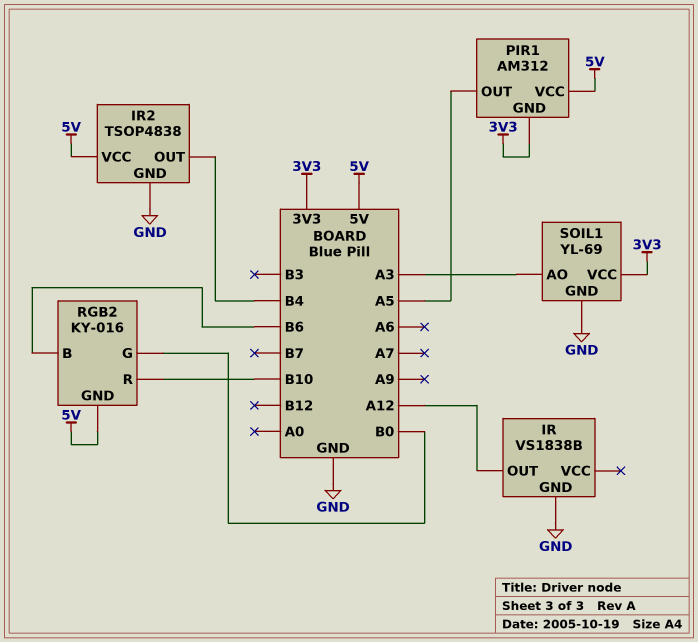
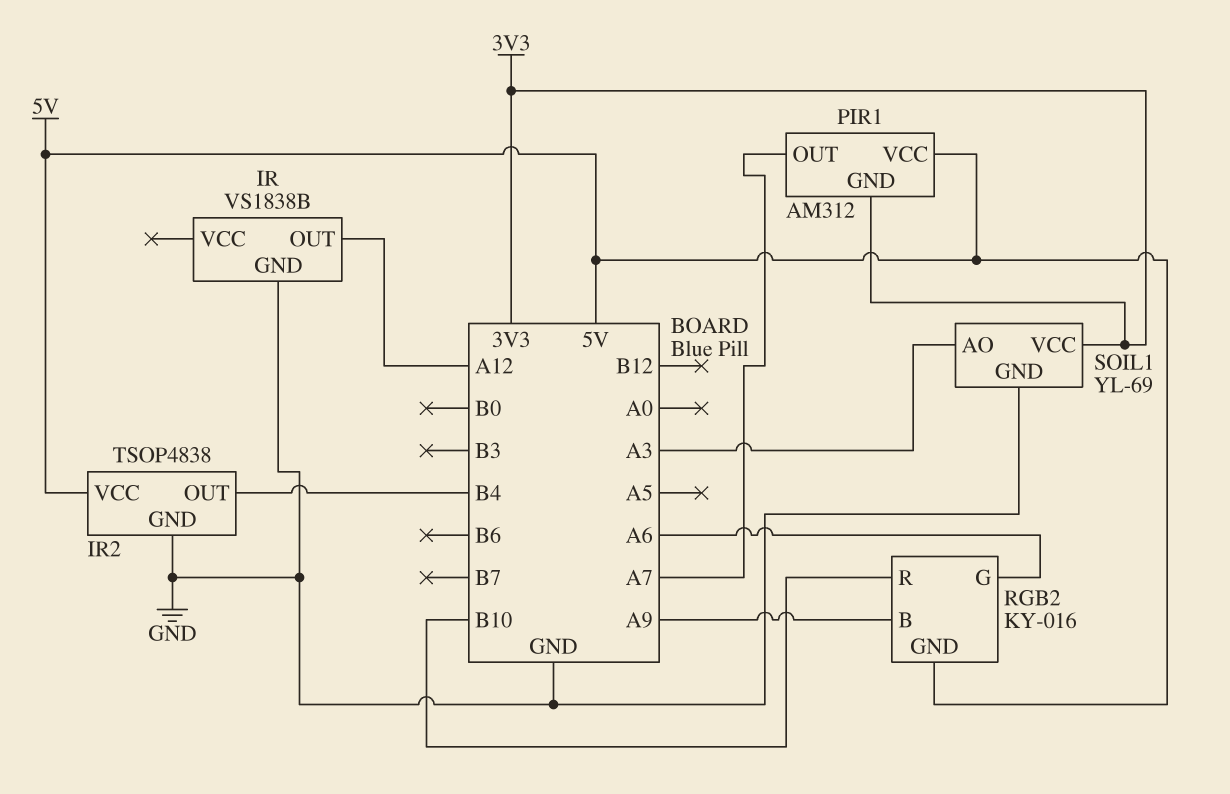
PIR1 pin OUT: A5 -> A7
RGB2 pin B: B6 -> A9
RGB2 pin G: B0 -> A6

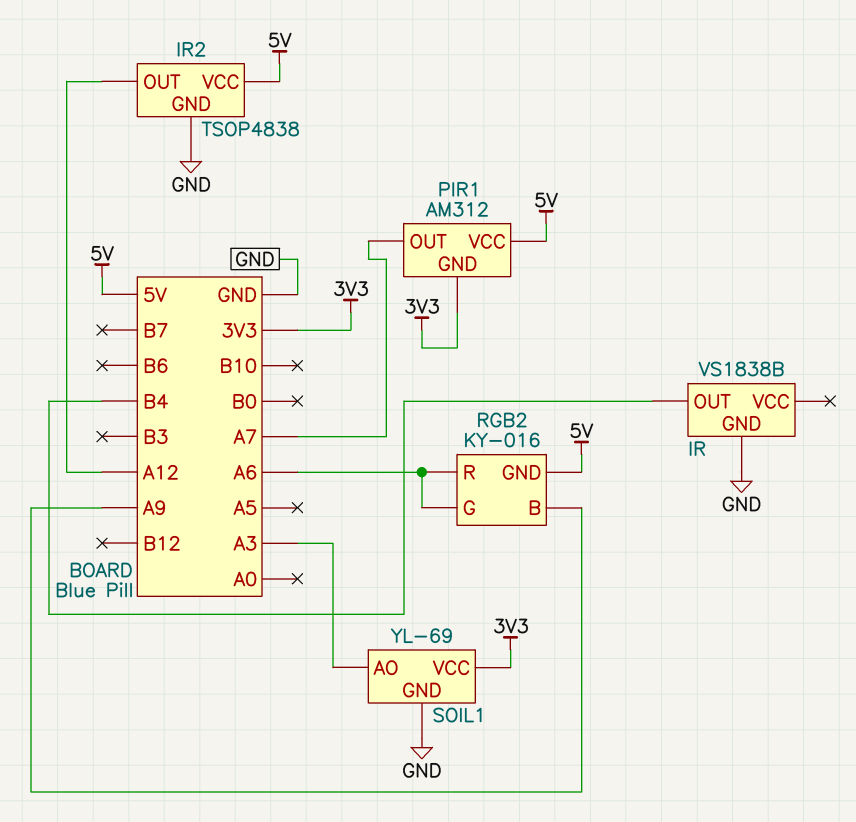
IR pin OUT: A12 -> B4
IR2 pin OUT: B4 -> A12
RGB2 pin R: B10 -> A6

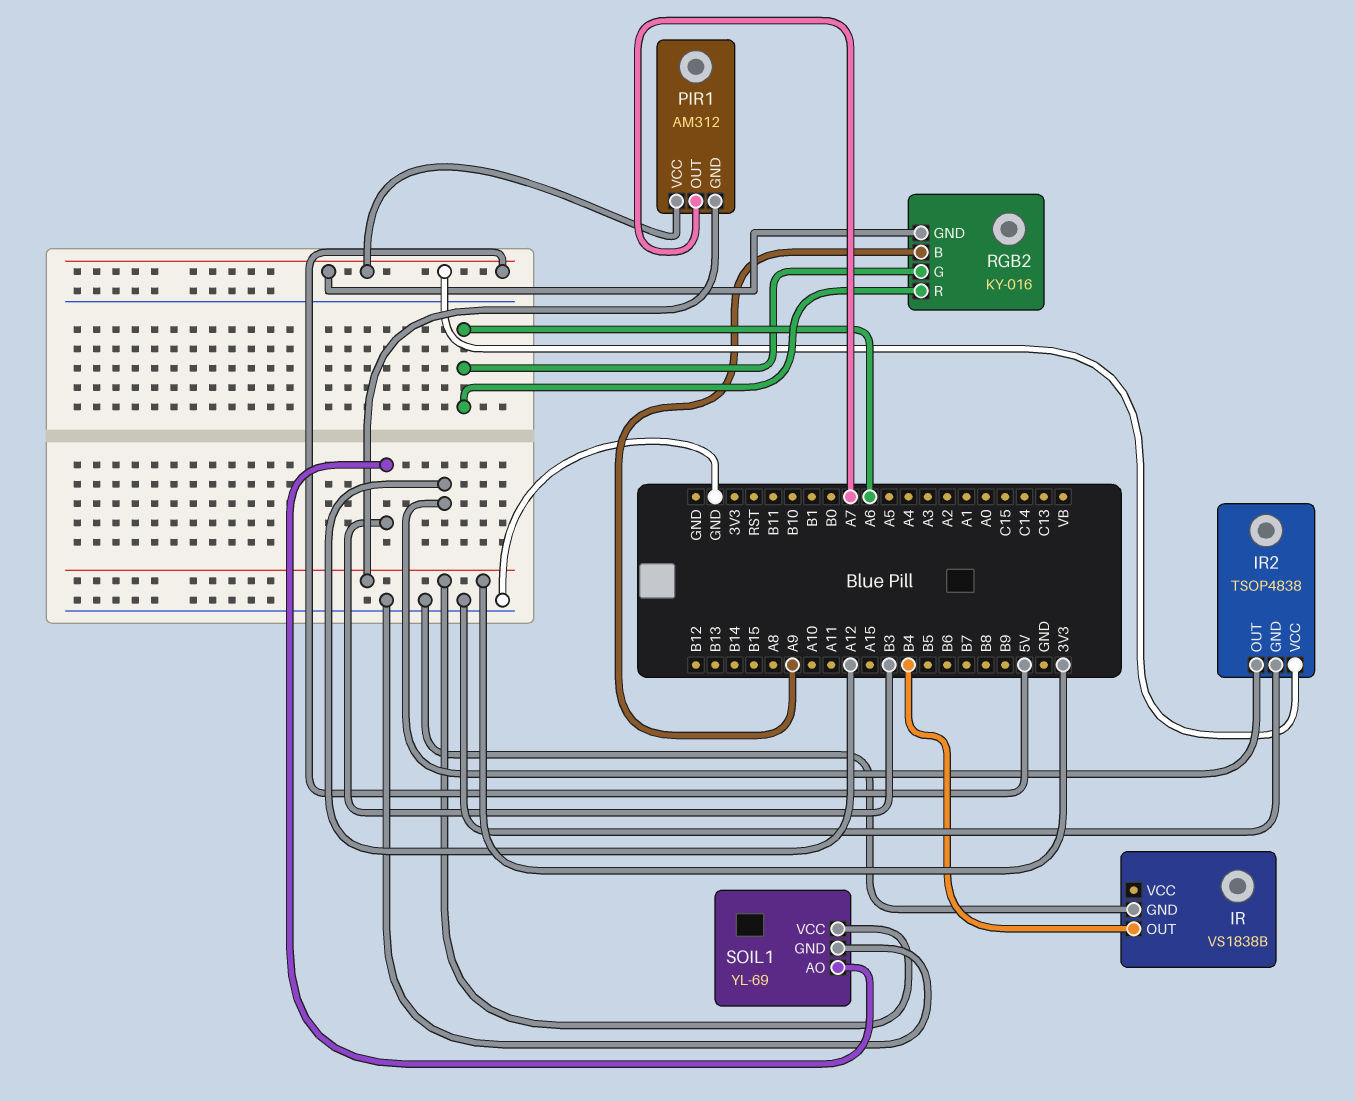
SOIL1 pin AO: A3 -> B3

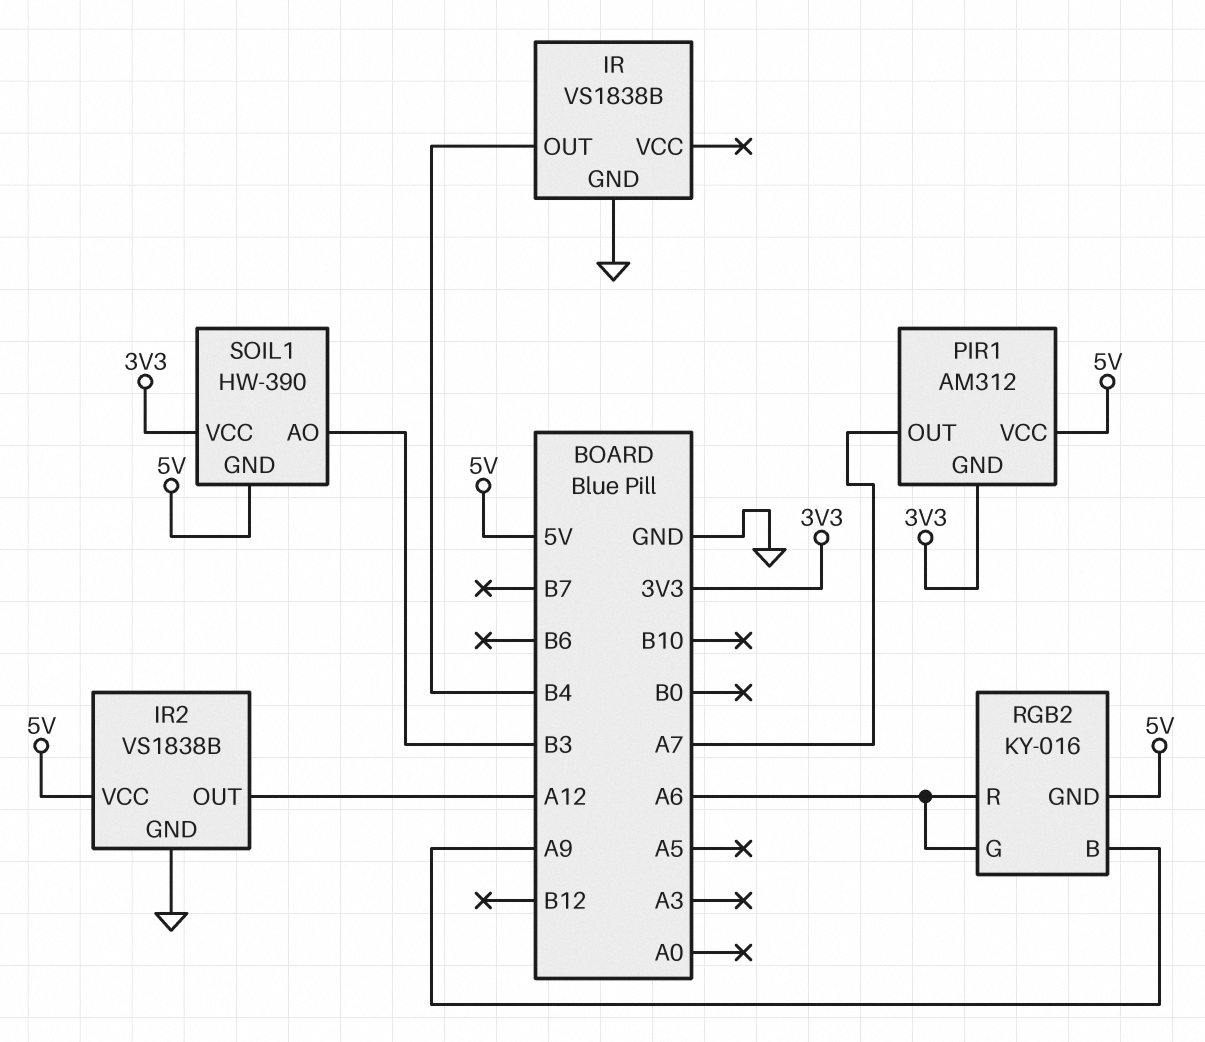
IR2: TSOP4838 -> VS1838B
SOIL1: YL-69 -> HW-390
SOIL1 pin GND: GND -> 5V

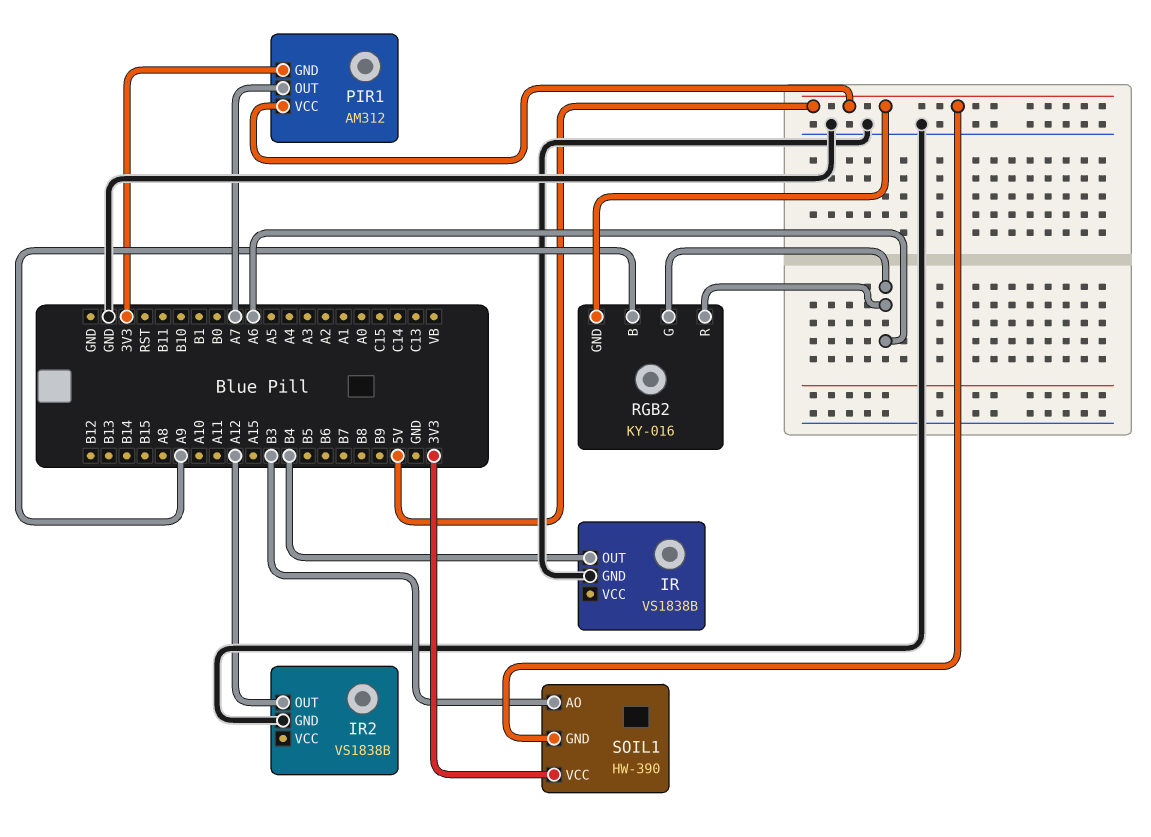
IR2 pin VCC: 5V -> none

